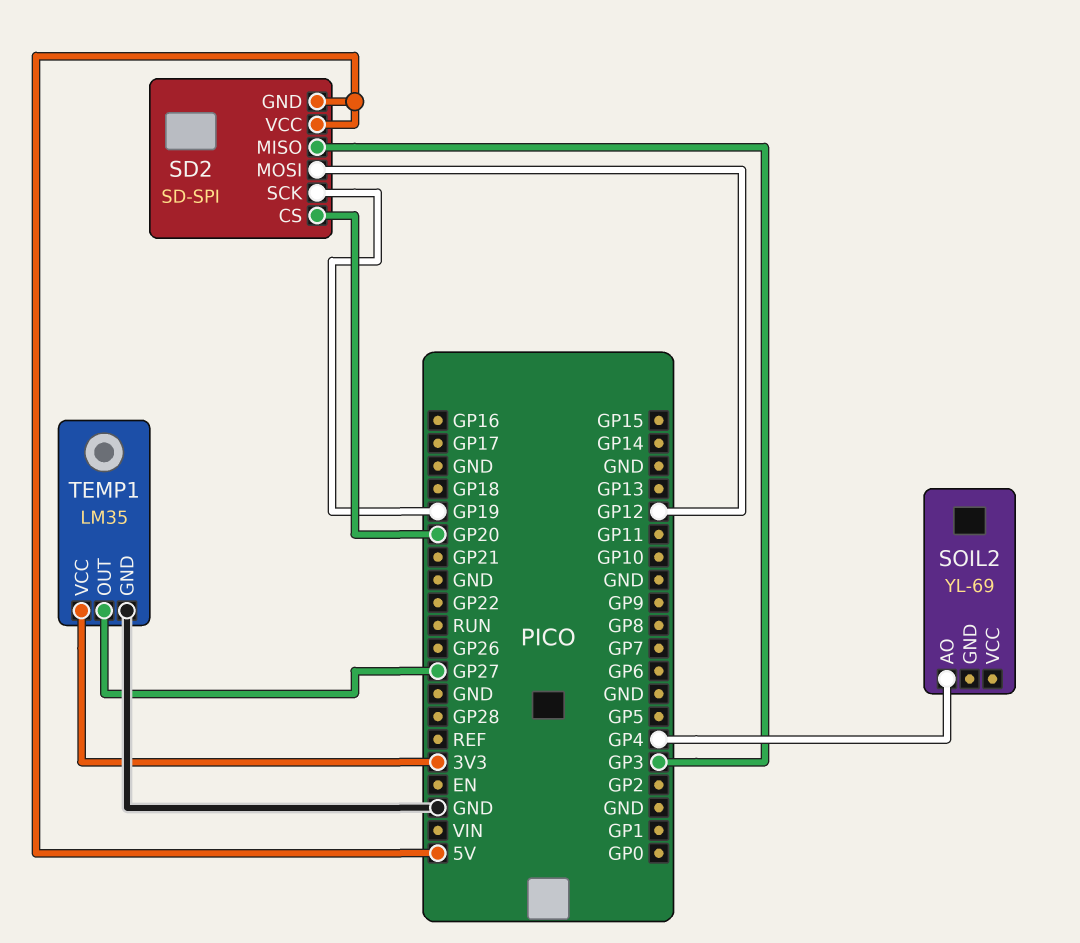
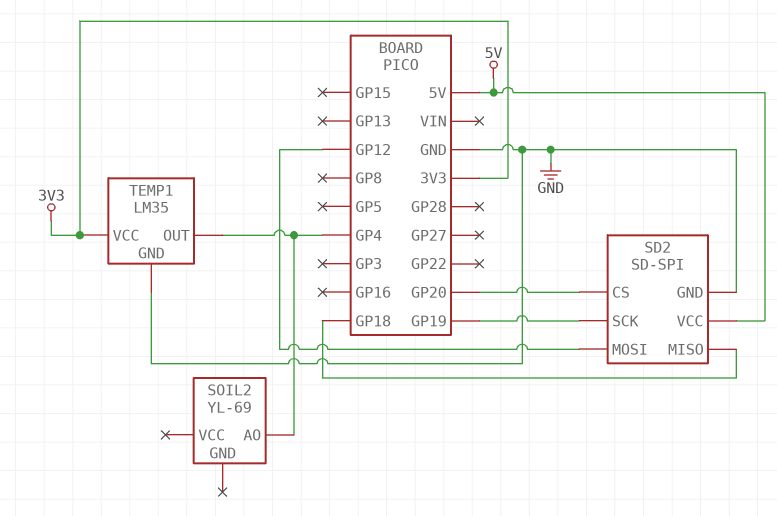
SD2 pin GND: 5V -> GND
SD2 pin MISO: GP3 -> GP18
TEMP1 pin OUT: GP27 -> GP4

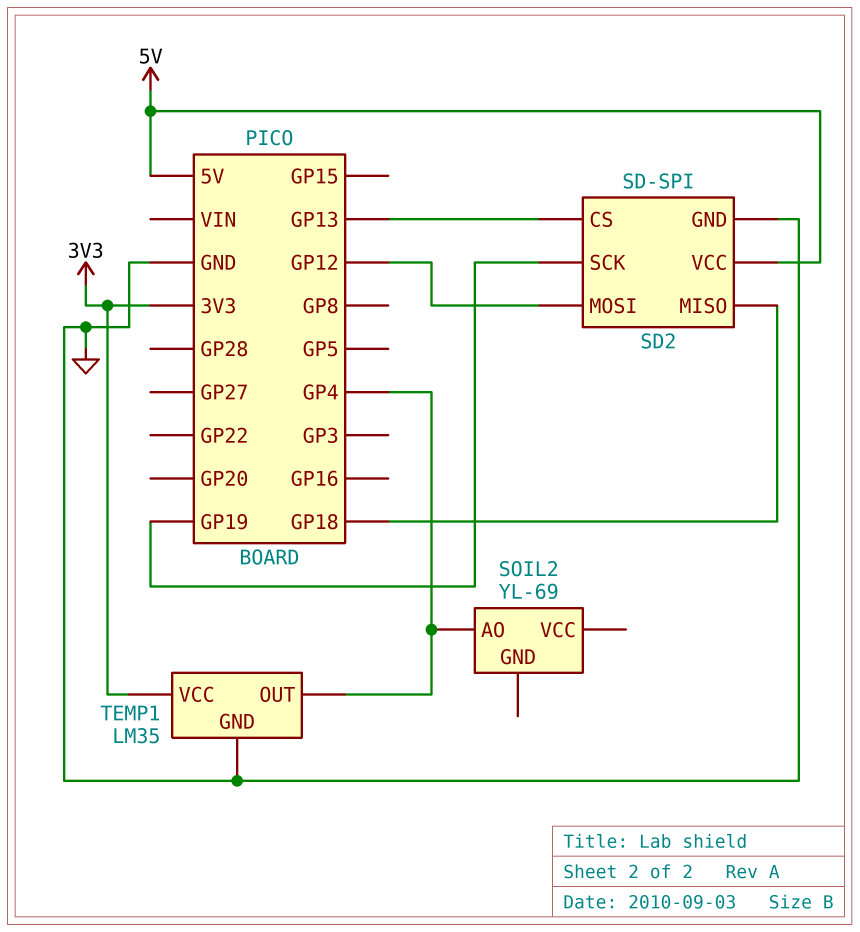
SD2 pin CS: GP20 -> GP13

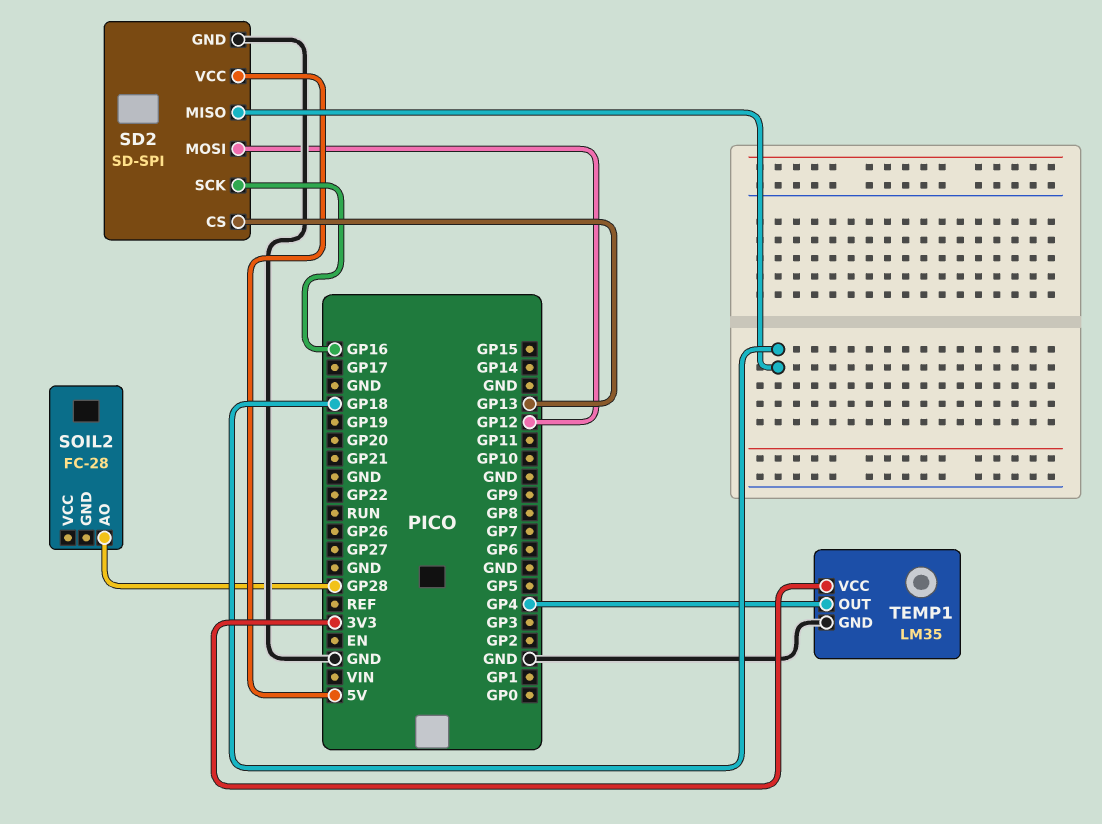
SD2 pin SCK: GP19 -> GP16
SOIL2: YL-69 -> FC-28
SOIL2 pin AO: GP4 -> GP28

